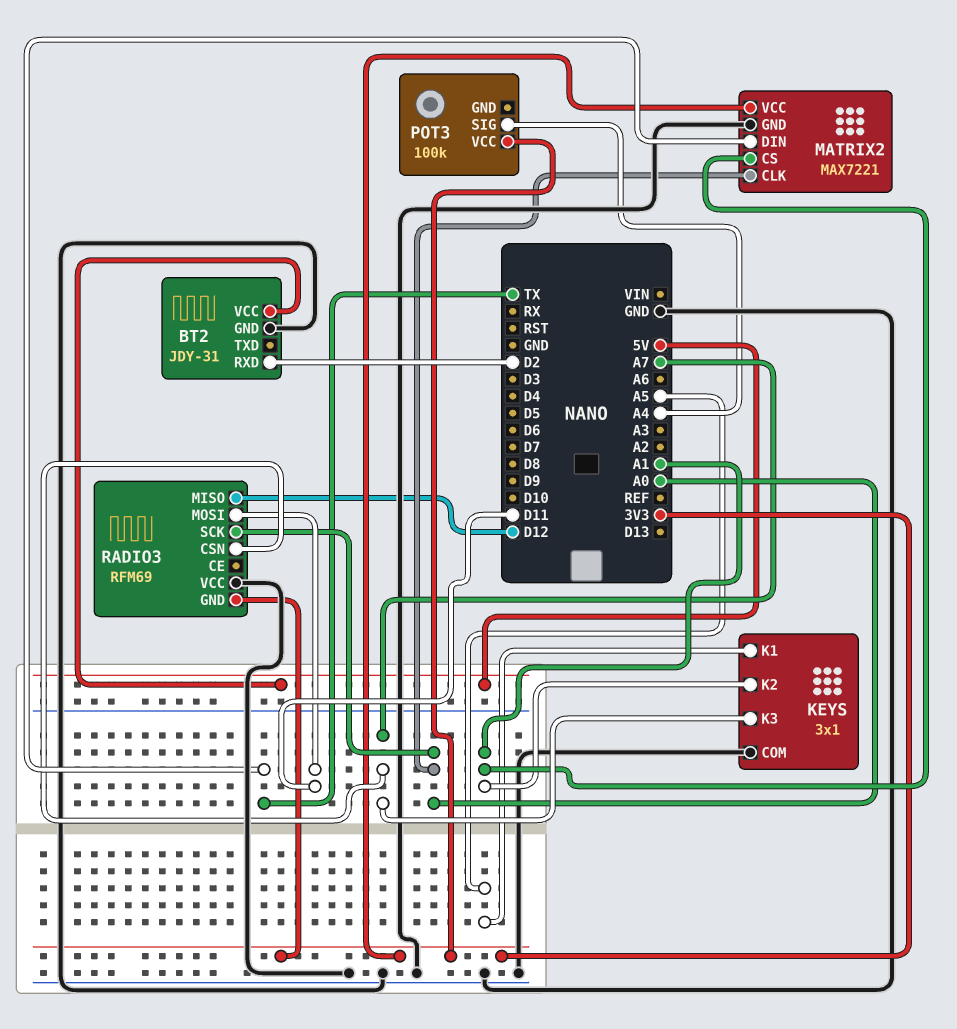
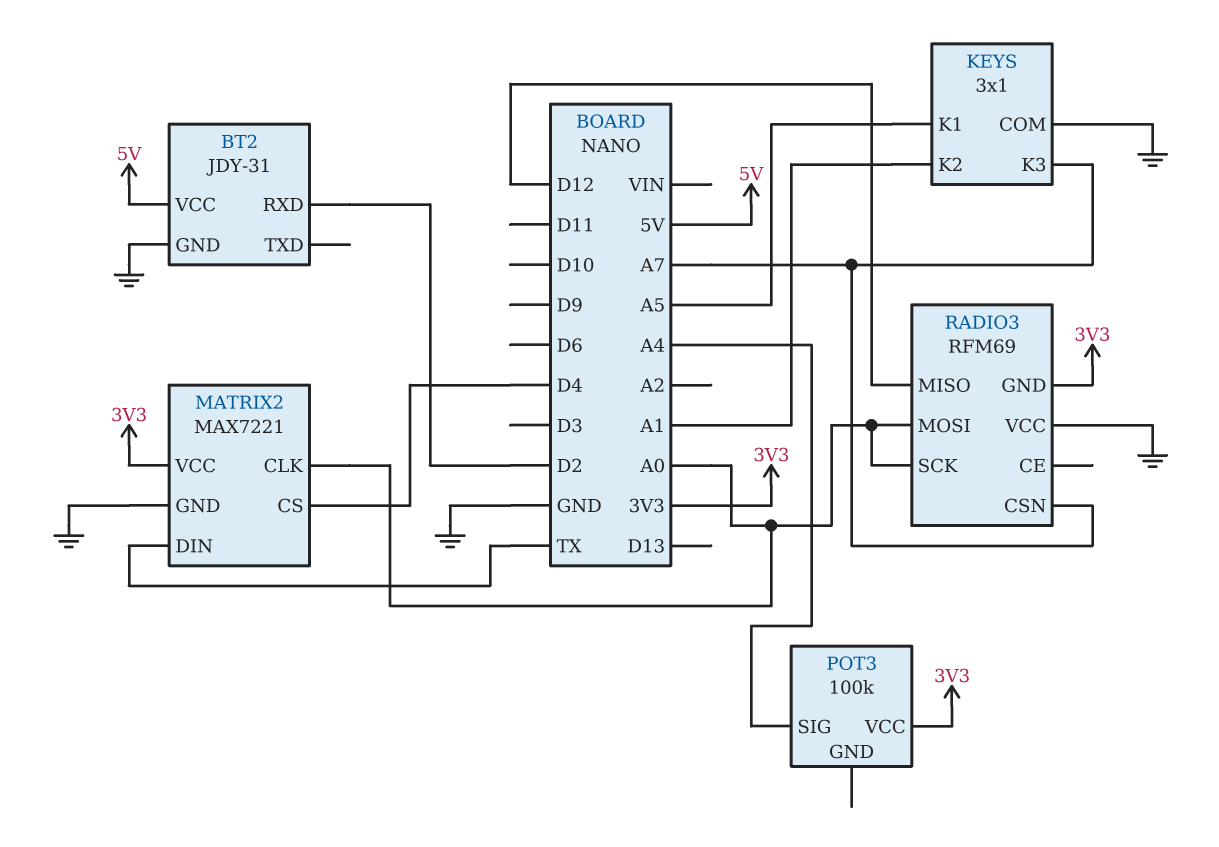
MATRIX2 pin CS: A1 -> D4
RADIO3 pin MOSI: D11 -> A0

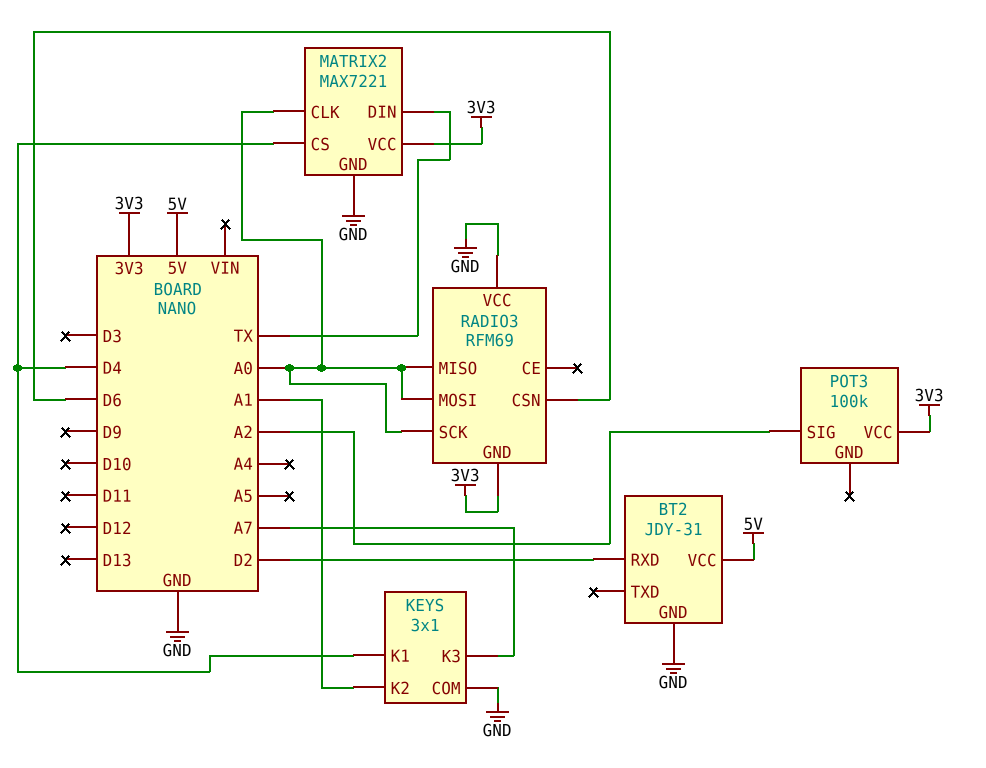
KEYS pin K1: A5 -> D4
POT3 pin SIG: A4 -> A2
RADIO3 pin CSN: A7 -> D6
RADIO3 pin MISO: D12 -> A0

